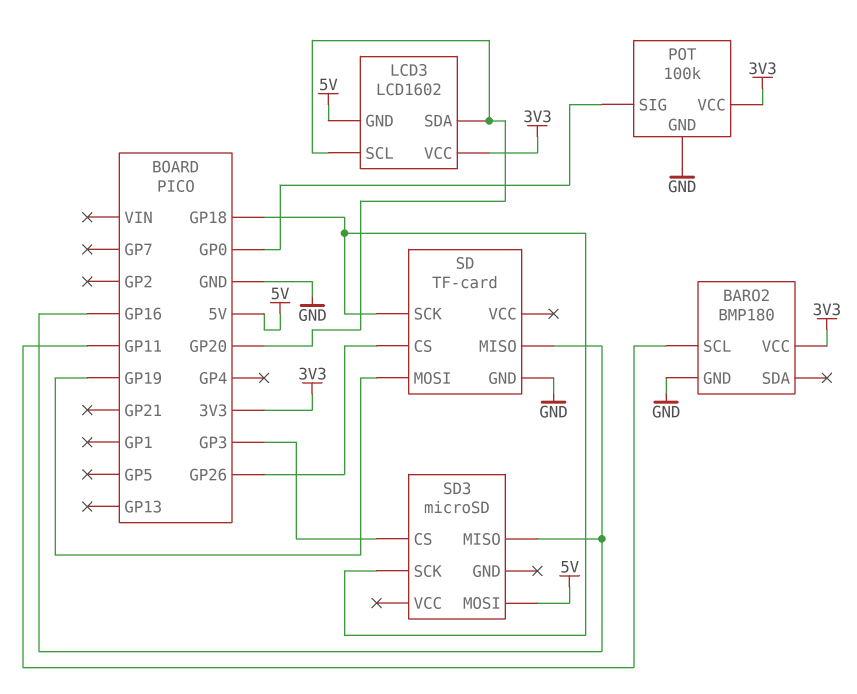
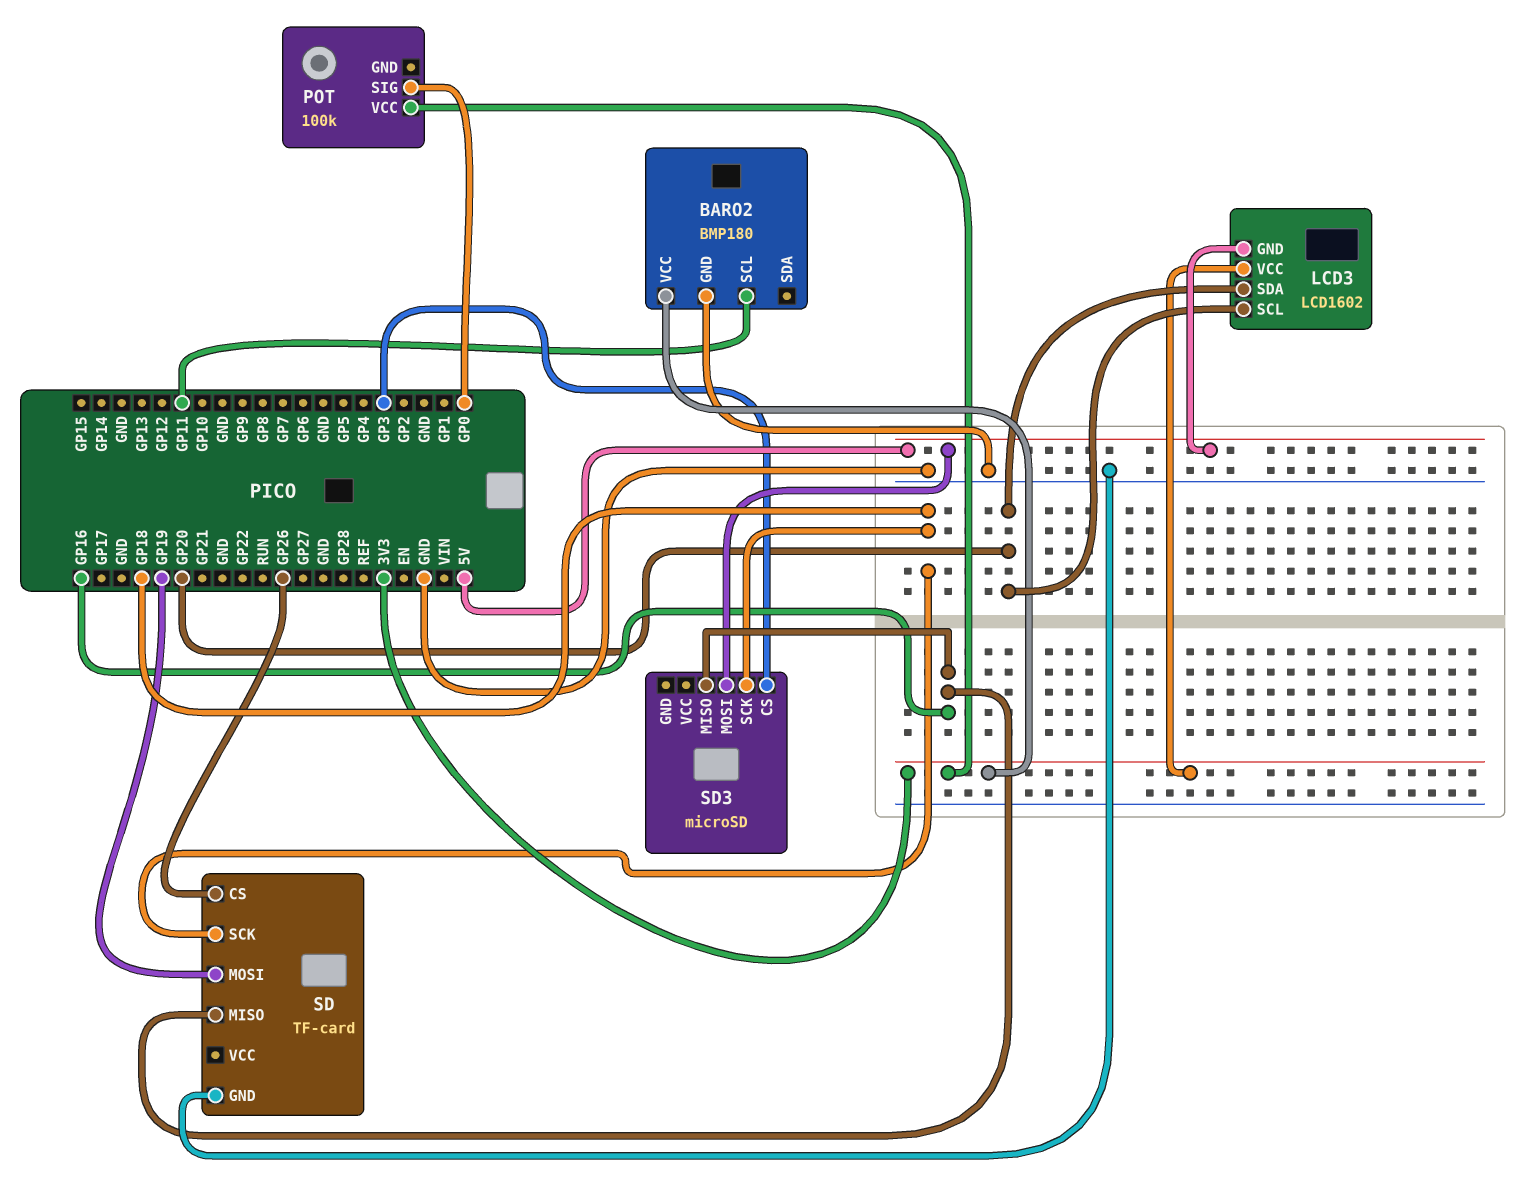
POT pin GND: GND -> none

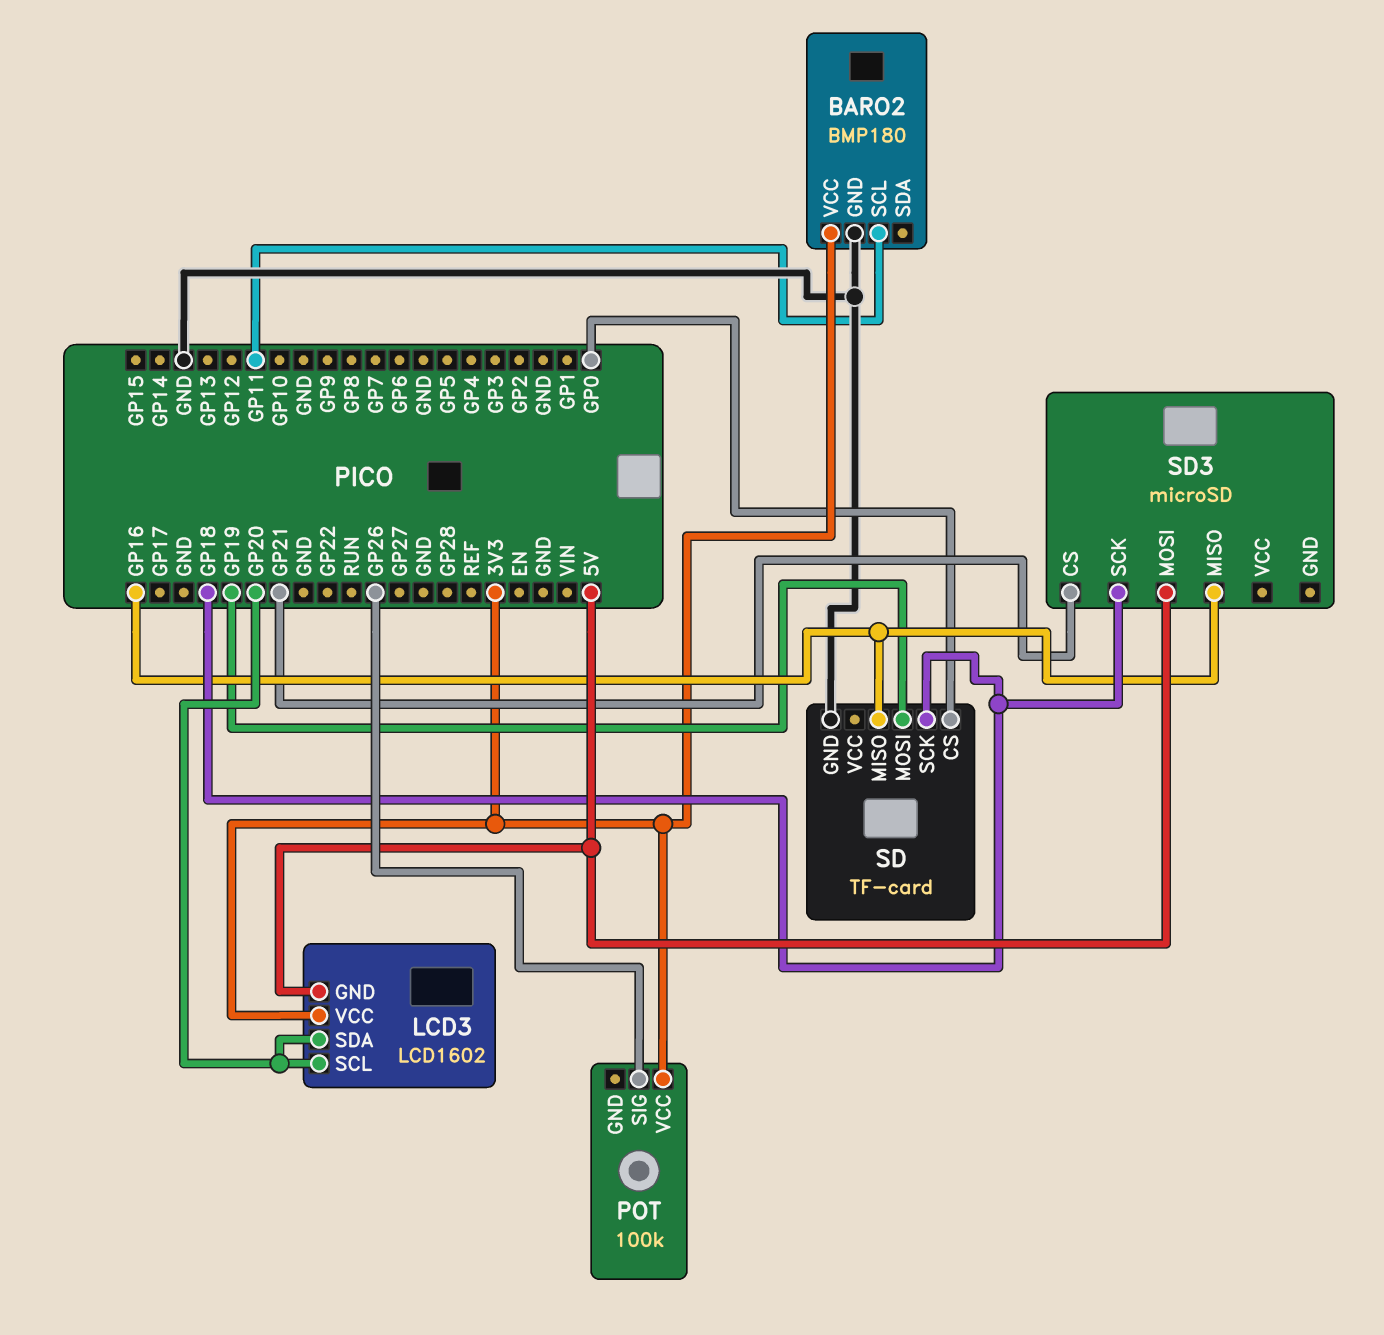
POT pin SIG: GP0 -> GP26
SD pin CS: GP26 -> GP0
SD3 pin CS: GP3 -> GP21

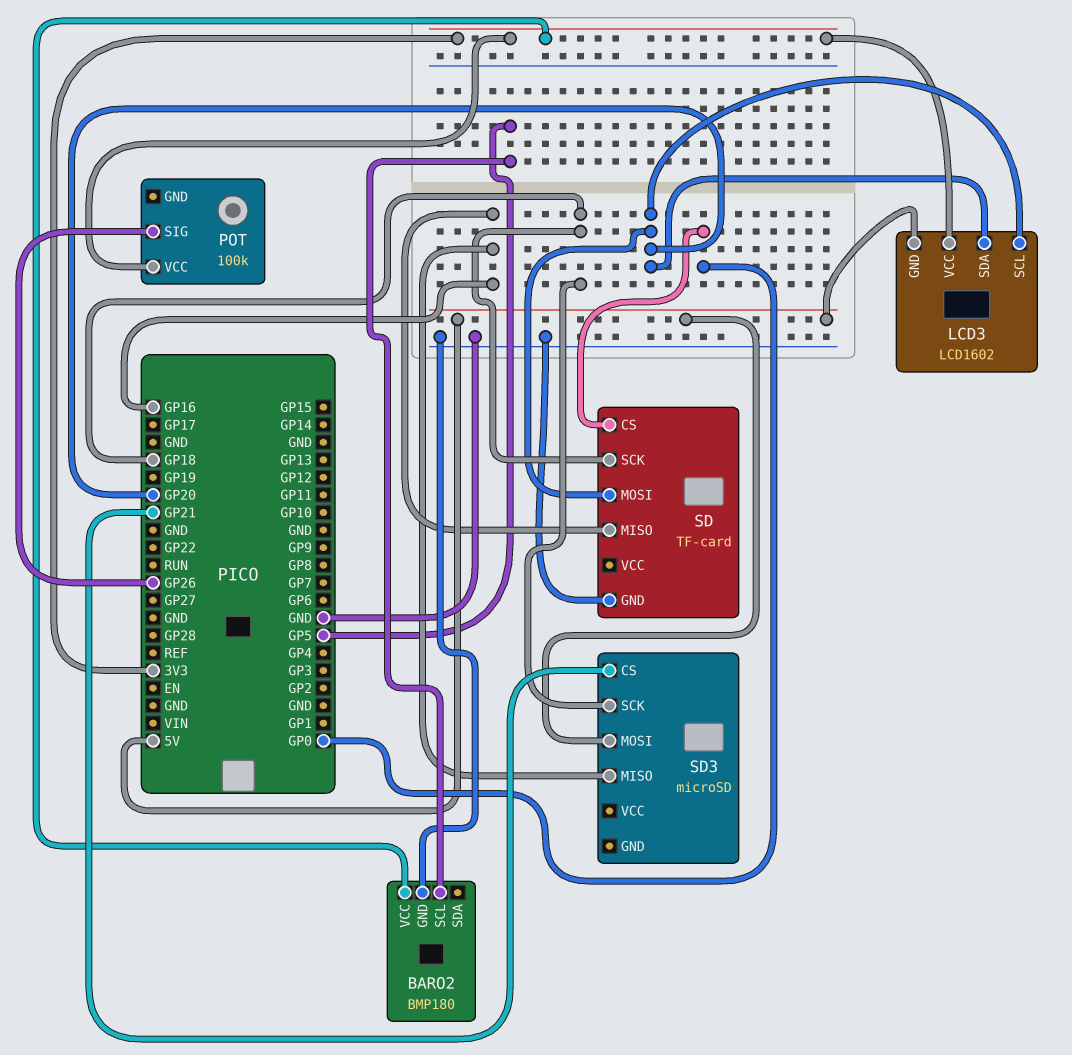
BARO2 pin SCL: GP11 -> GP5
SD pin MOSI: GP19 -> GP20

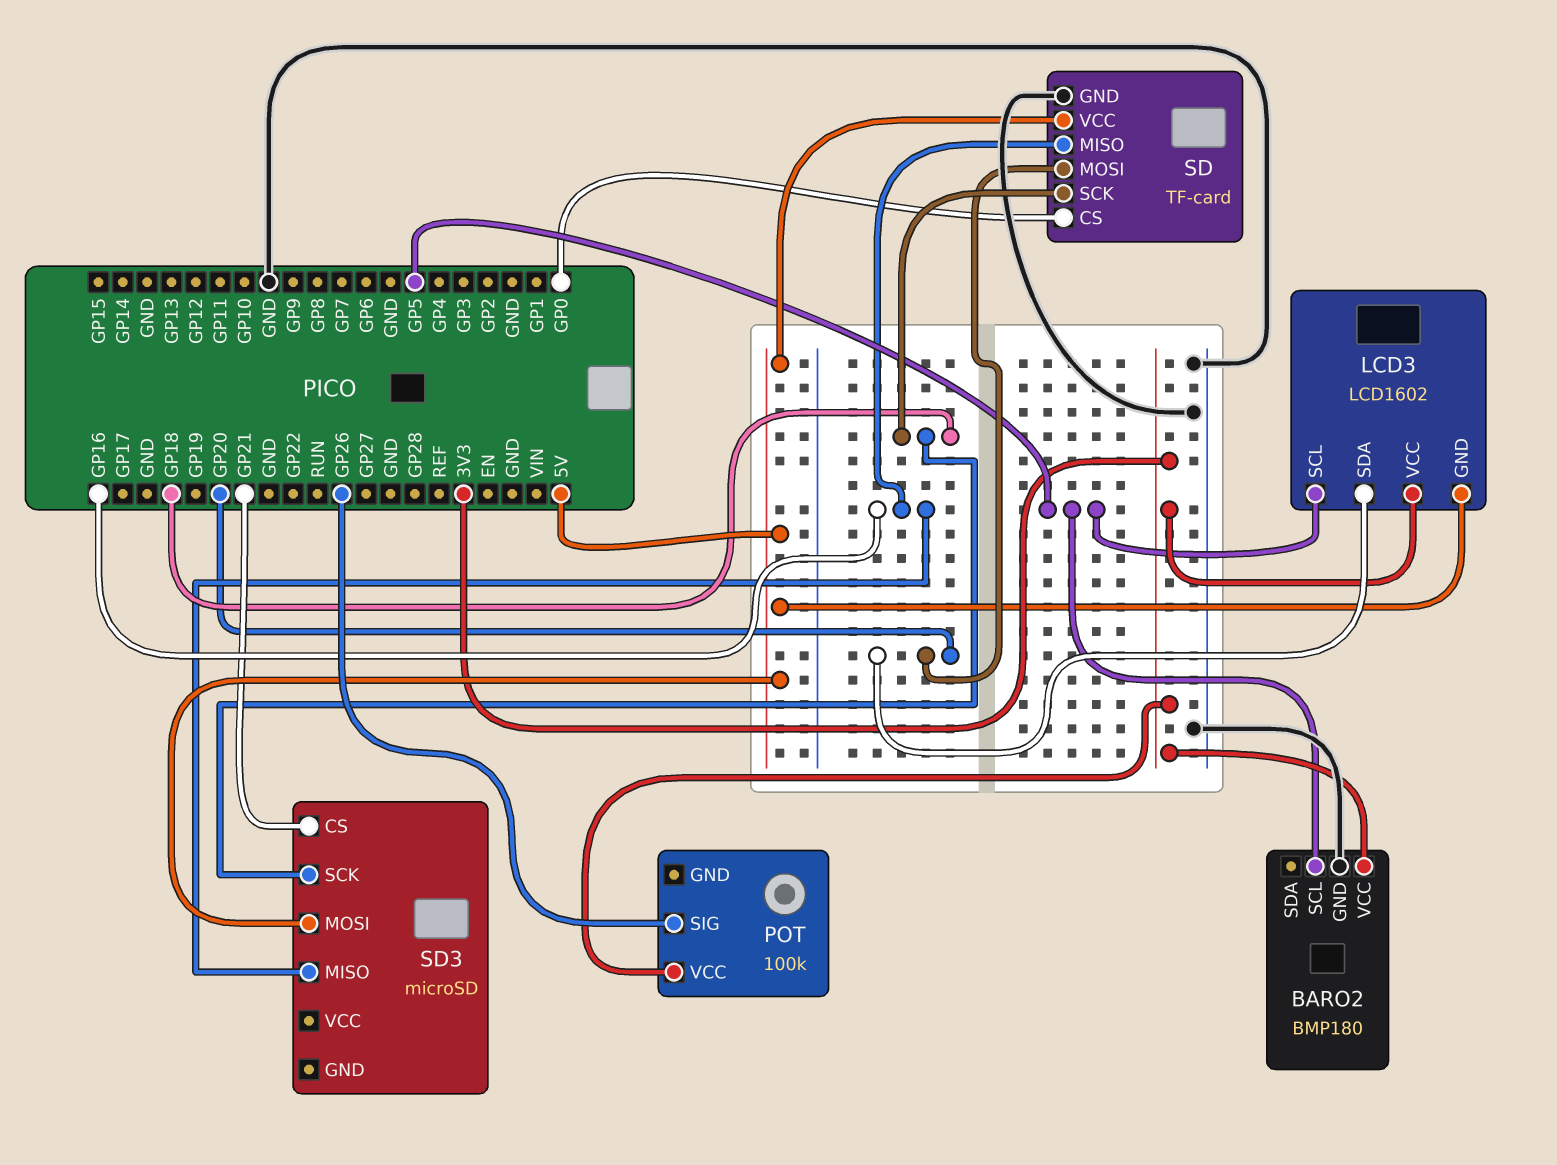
LCD3 pin SCL: GP20 -> GP5
SD pin VCC: none -> 5V

